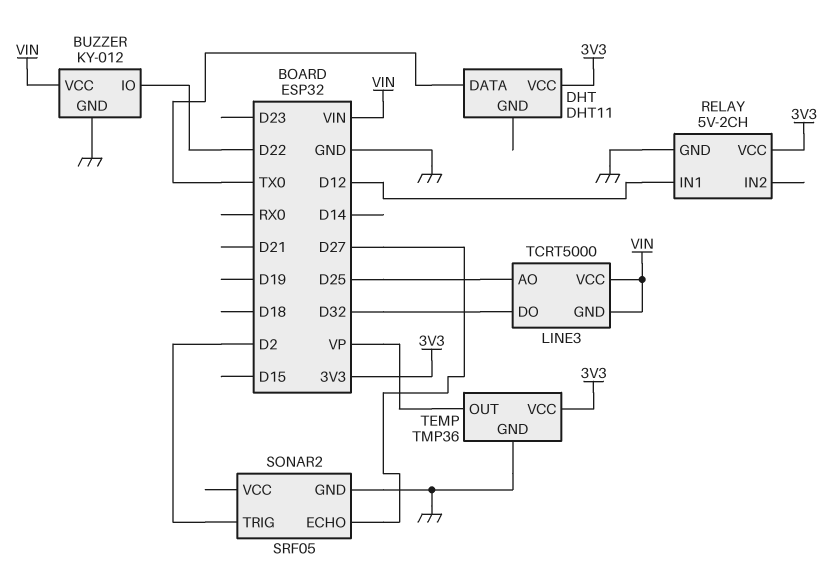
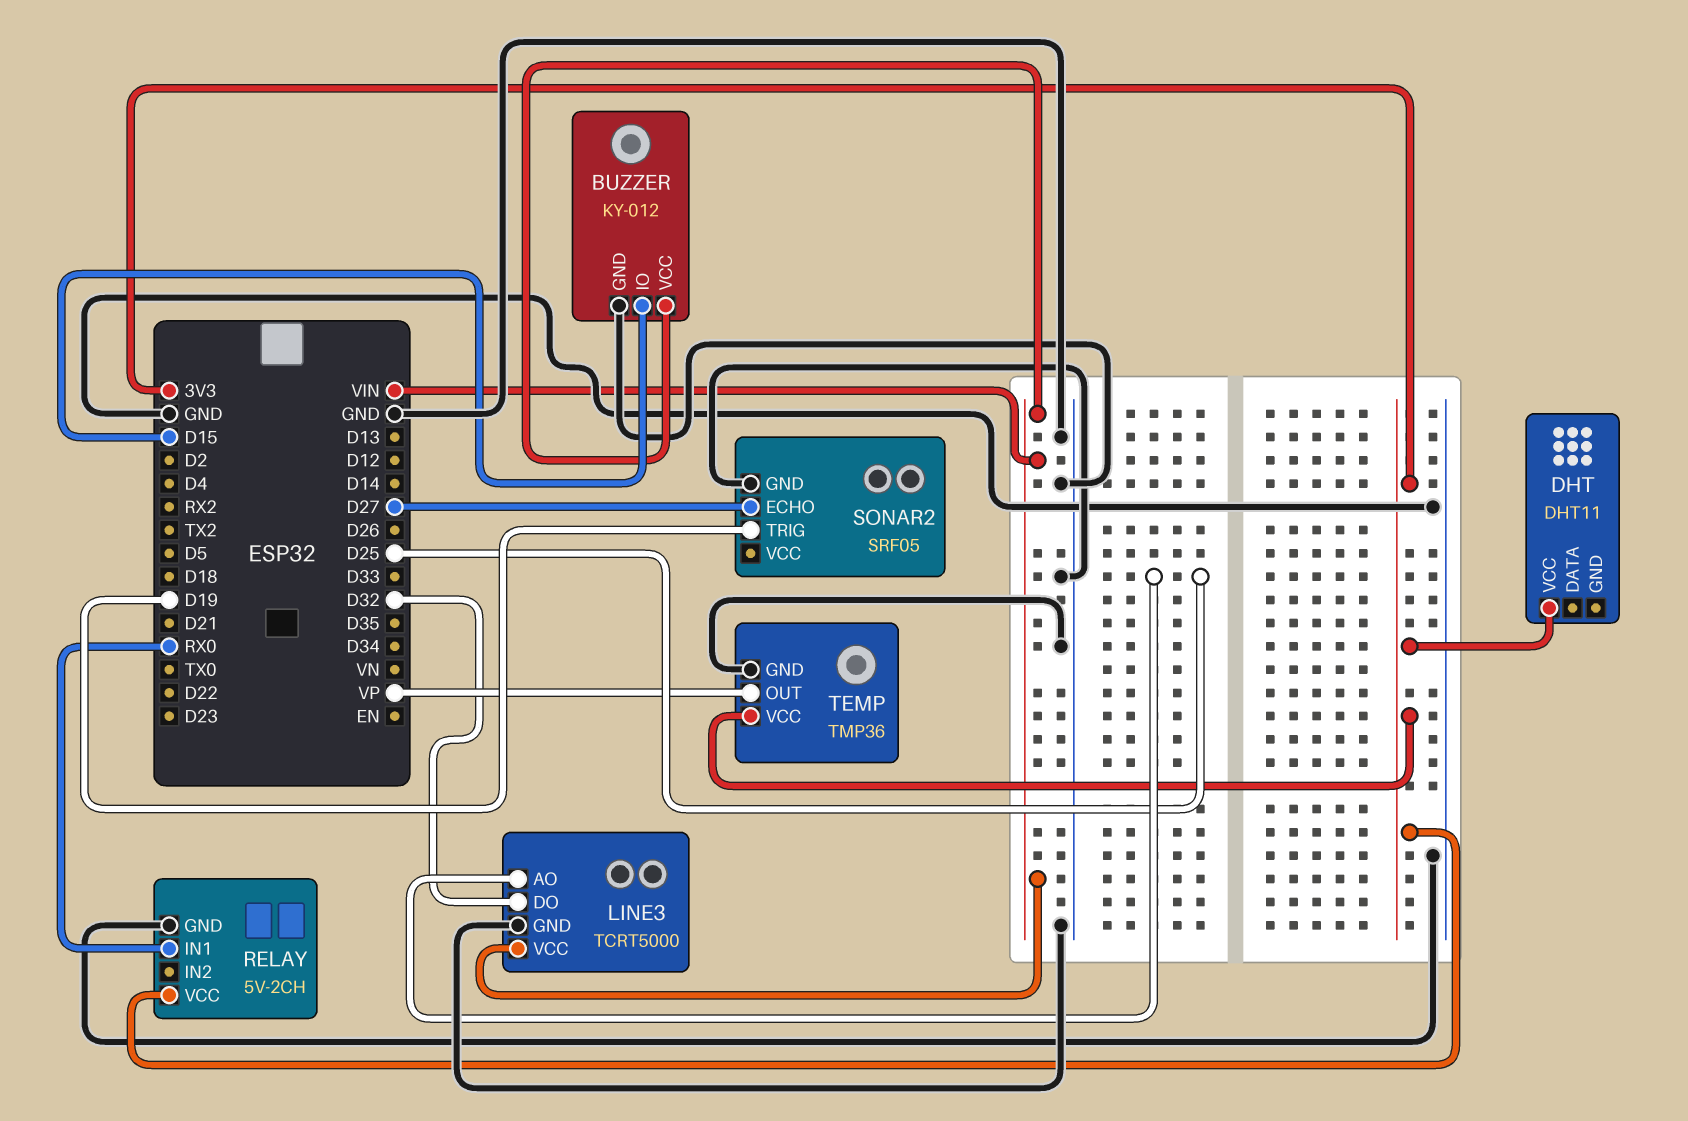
BUZZER pin IO: D22 -> D15
DHT pin DATA: TX0 -> none
LINE3 pin GND: VIN -> GND
RELAY pin IN1: D12 -> RX0
SONAR2 pin TRIG: D2 -> D19

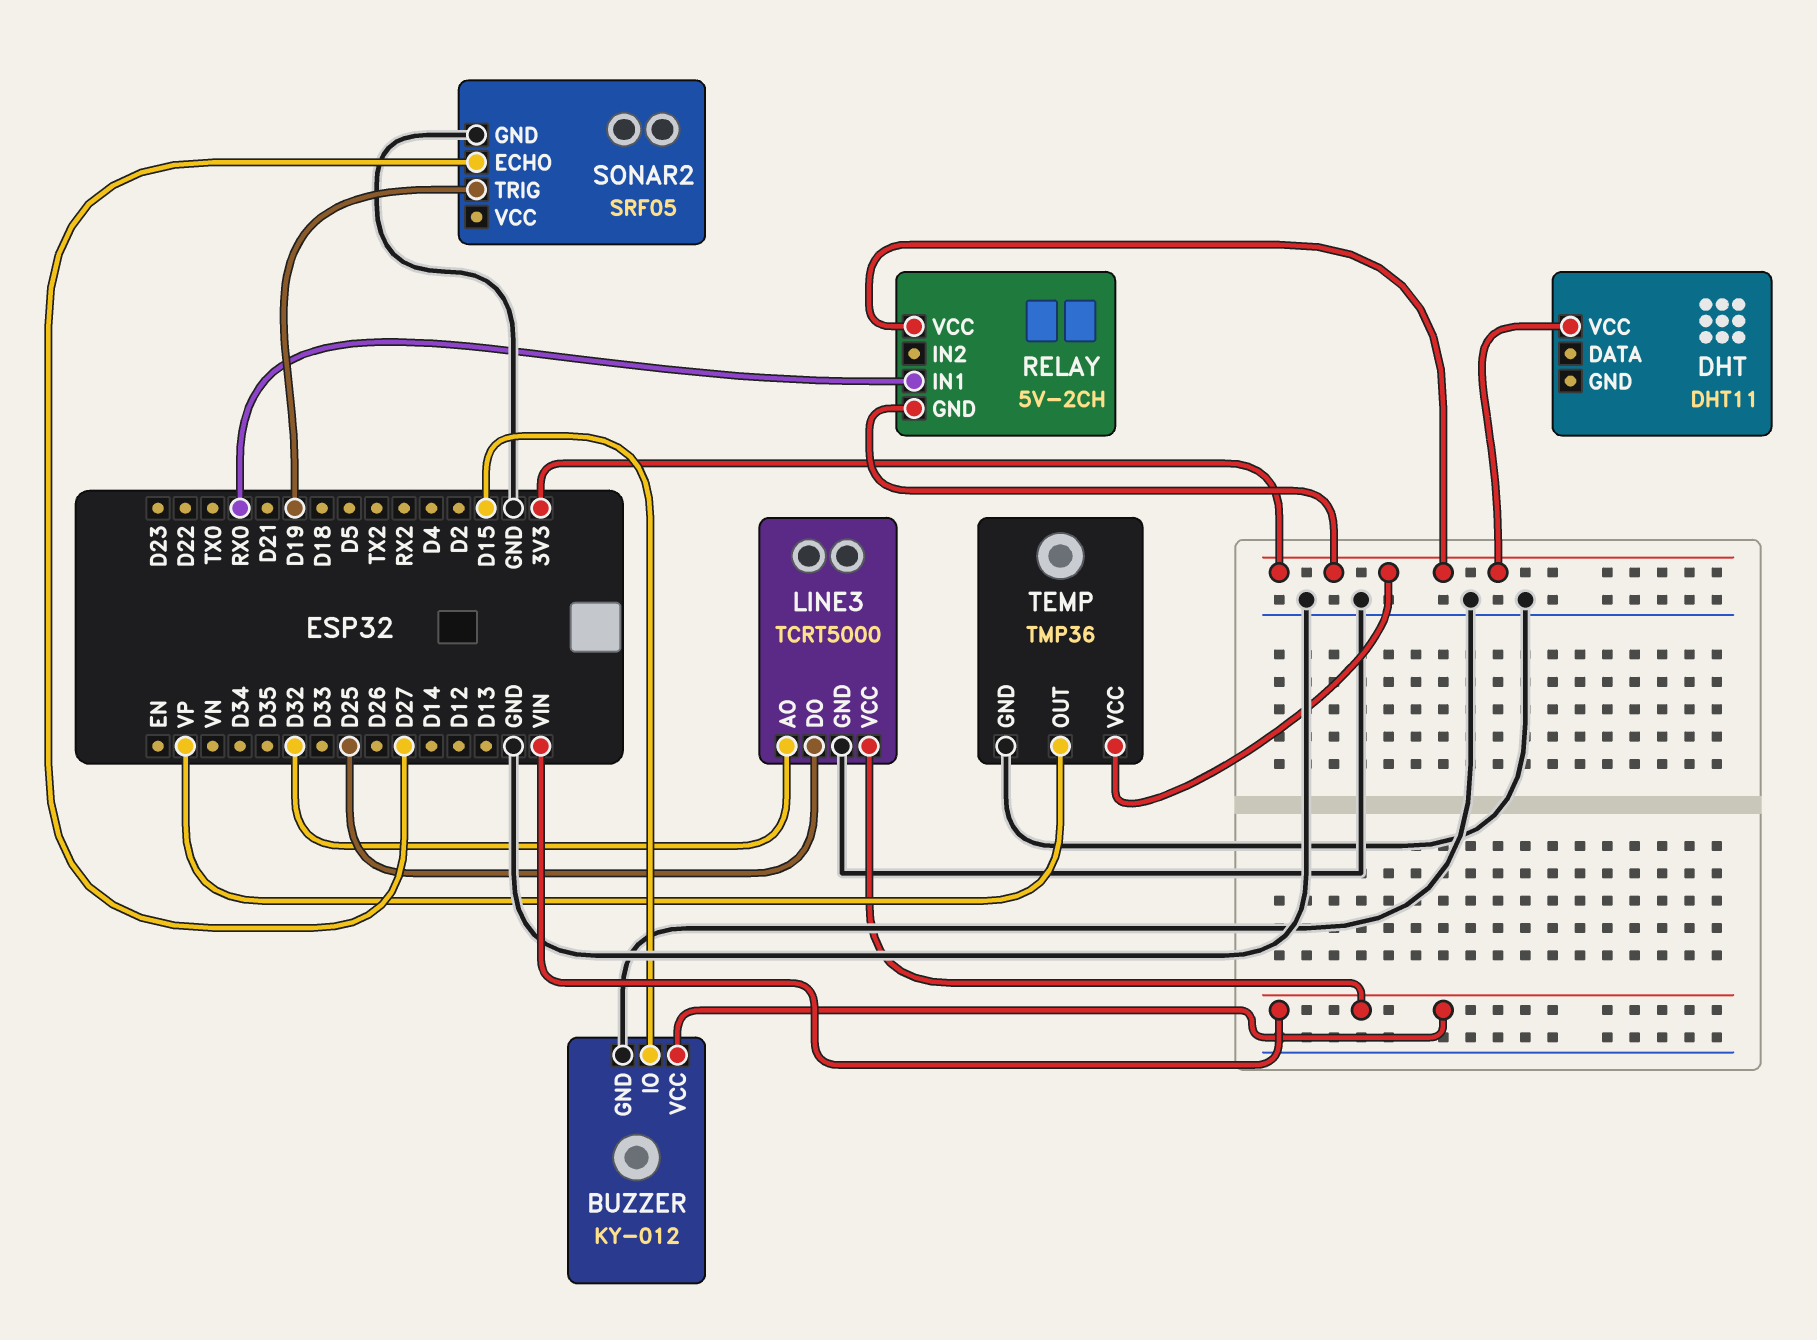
LINE3 pin AO: D25 -> D32
LINE3 pin DO: D32 -> D25
RELAY pin GND: GND -> 3V3

